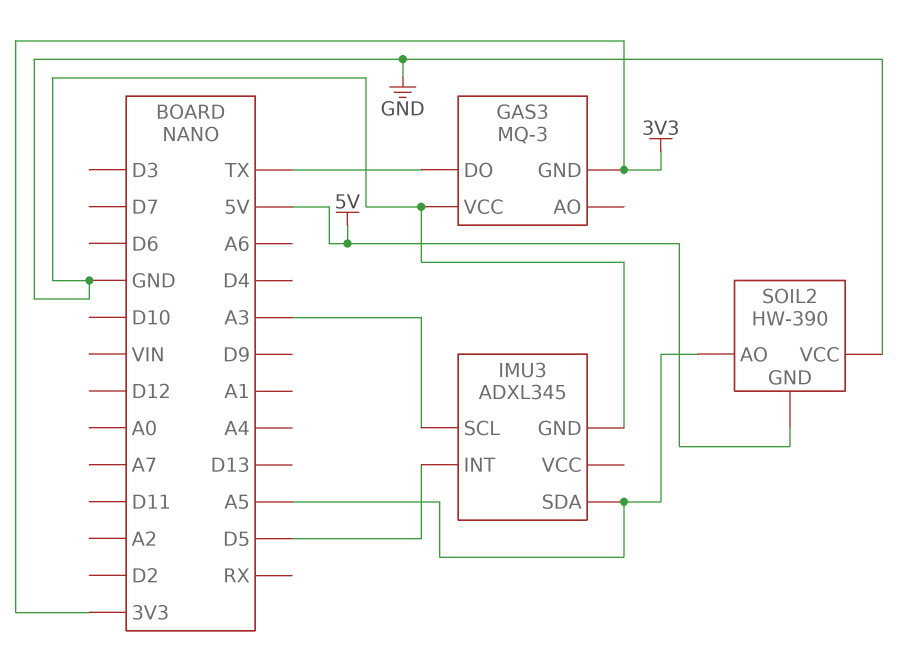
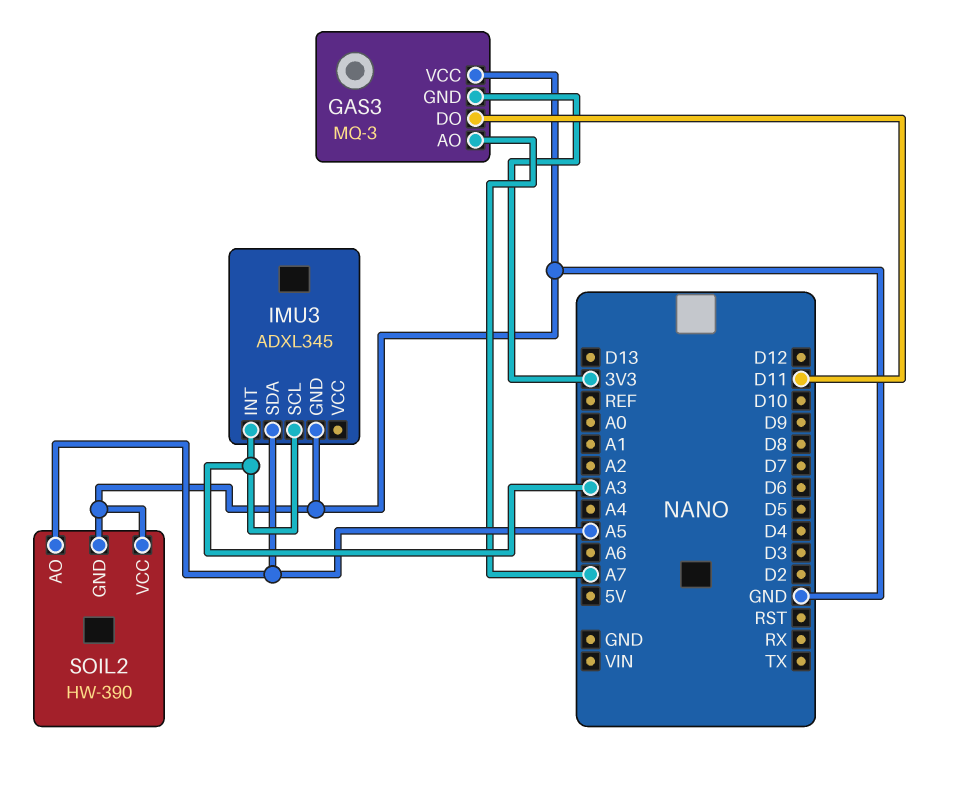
GAS3 pin AO: none -> A7
GAS3 pin DO: TX -> D11
IMU3 pin INT: D5 -> A3
SOIL2 pin GND: 5V -> GND

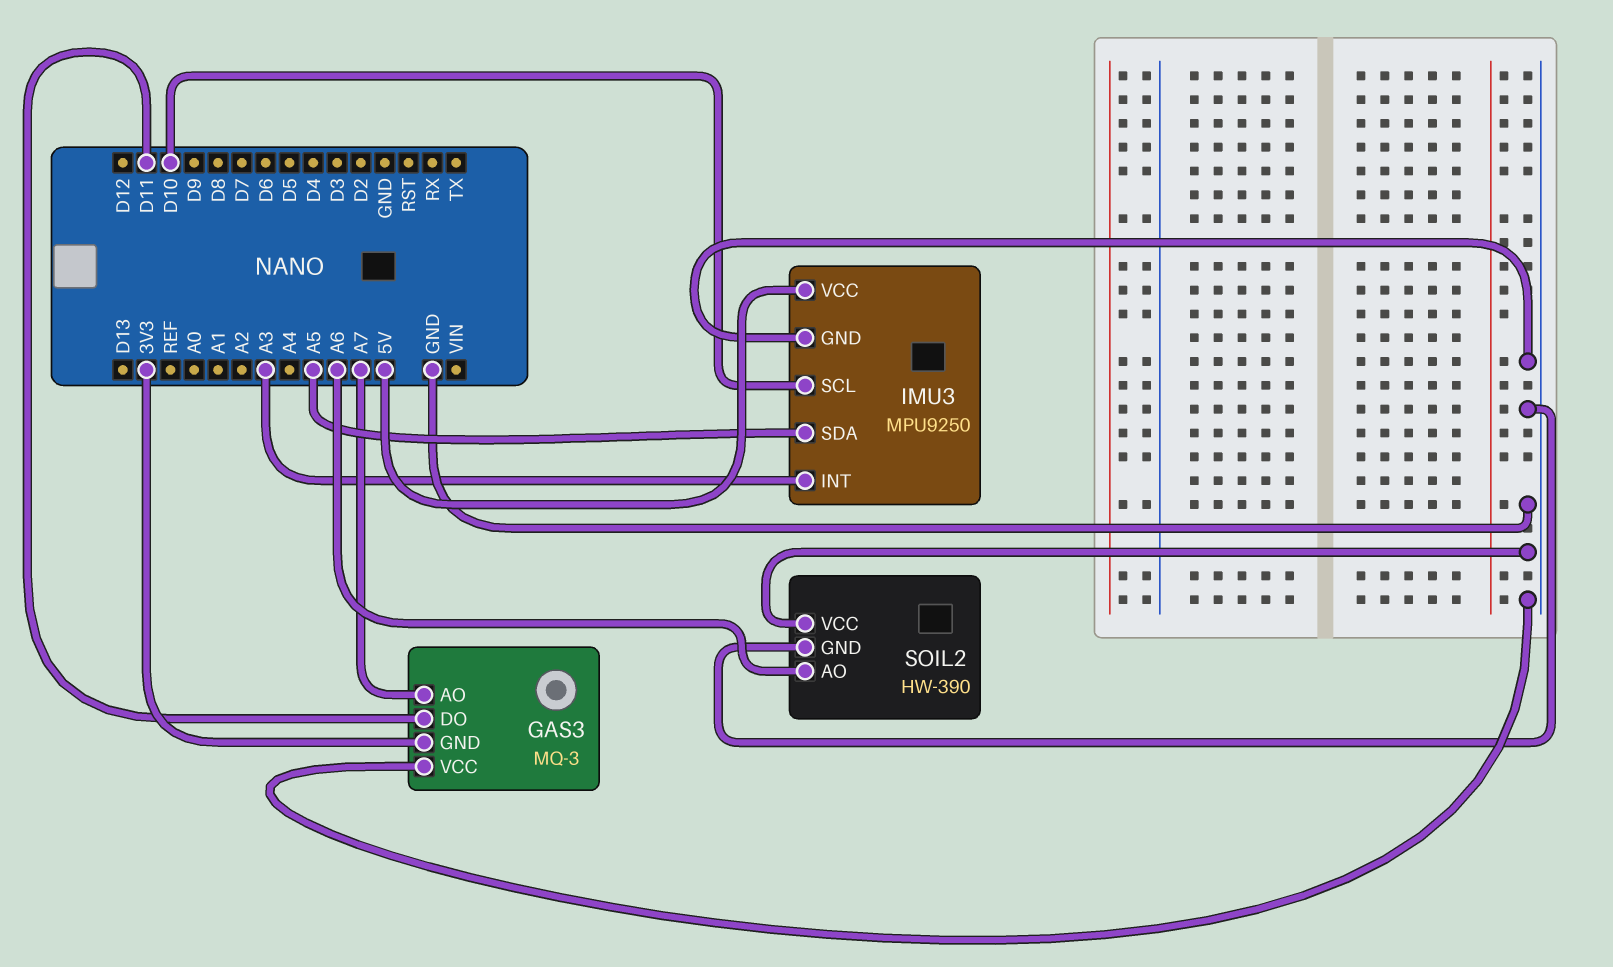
IMU3: ADXL345 -> MPU9250
IMU3 pin SCL: A3 -> D10
IMU3 pin VCC: none -> 5V
SOIL2 pin AO: A5 -> A6

